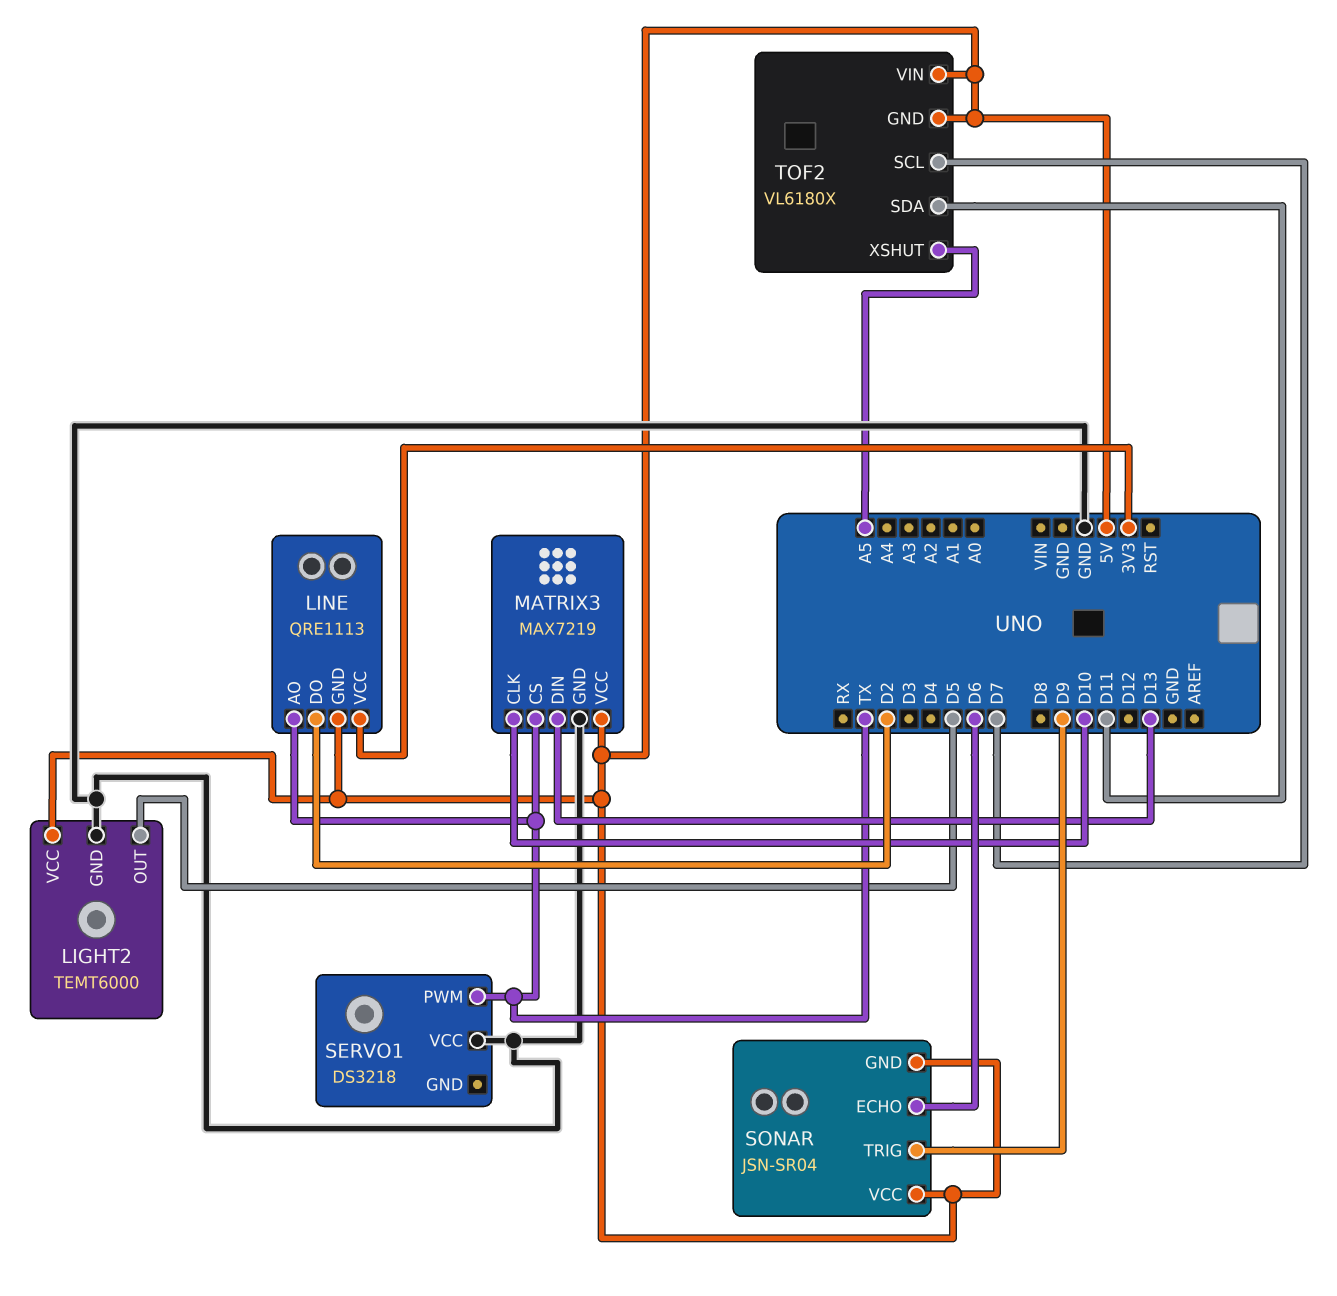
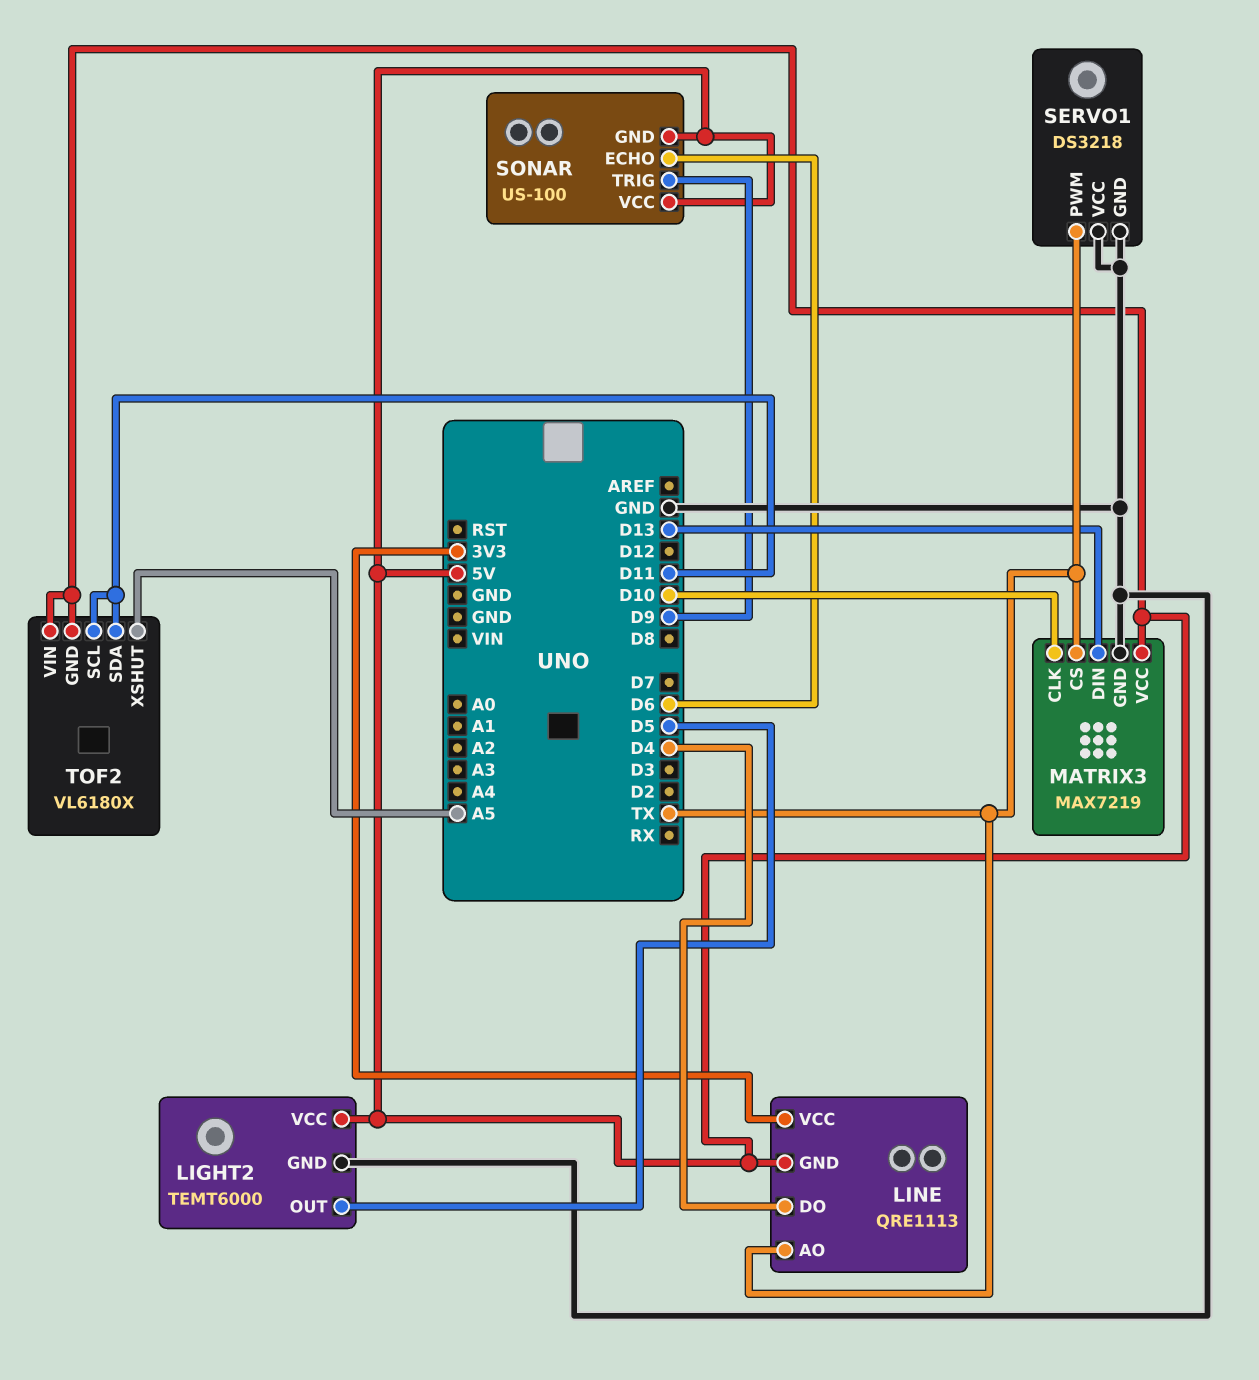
LINE pin DO: D2 -> D4
SERVO1 pin GND: none -> GND
SONAR: JSN-SR04 -> US-100
TOF2 pin SCL: D7 -> D11

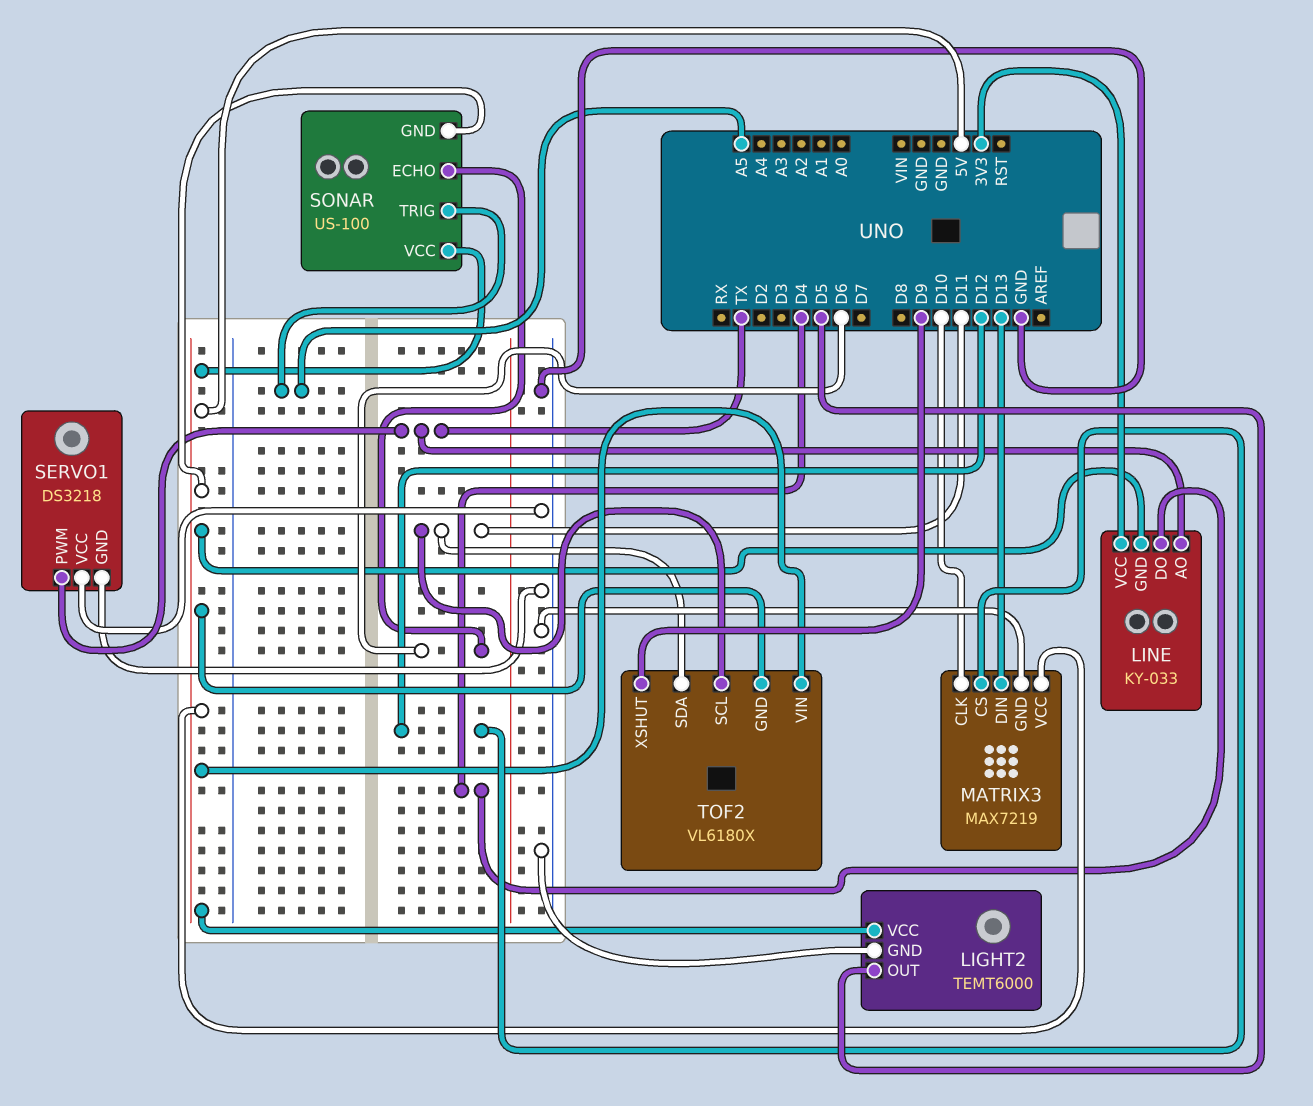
LINE: QRE1113 -> KY-033
MATRIX3 pin CS: TX -> D12
SONAR pin TRIG: D9 -> A5
TOF2 pin XSHUT: A5 -> D9

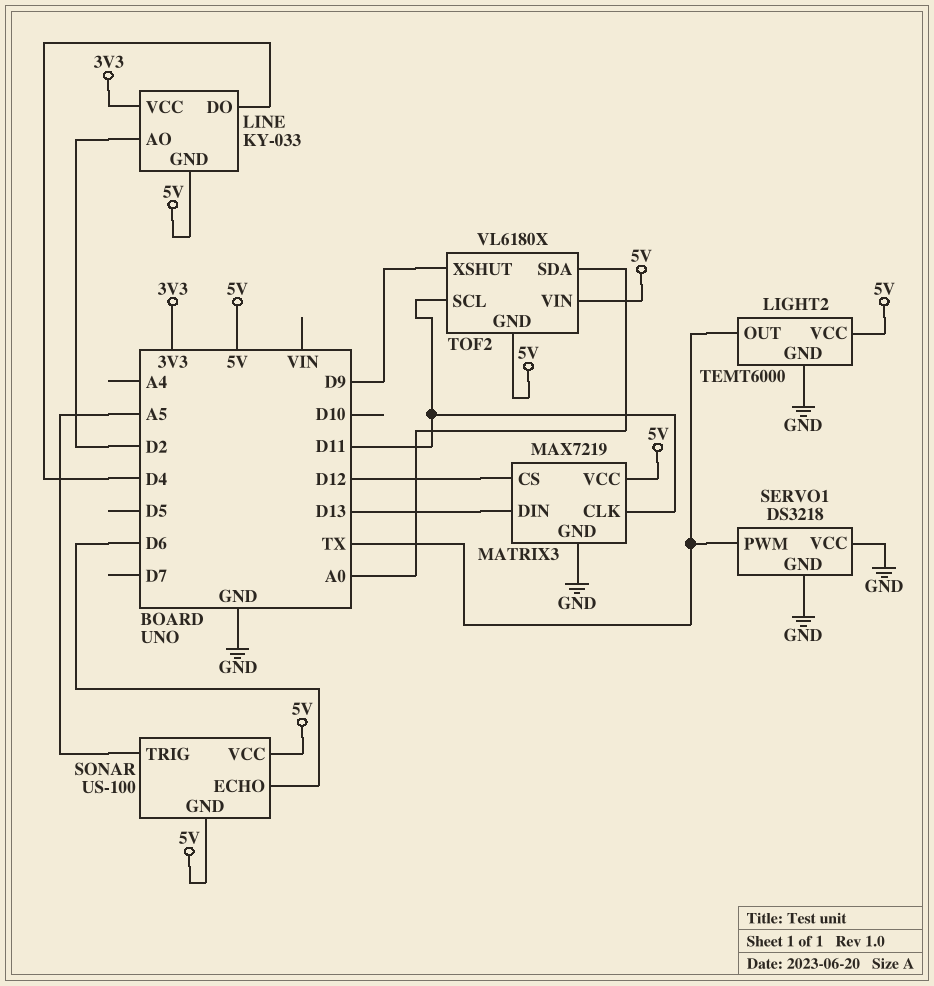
LIGHT2 pin OUT: D5 -> TX
LINE pin AO: TX -> D2
MATRIX3 pin CLK: D10 -> D11
TOF2 pin SDA: D11 -> A0

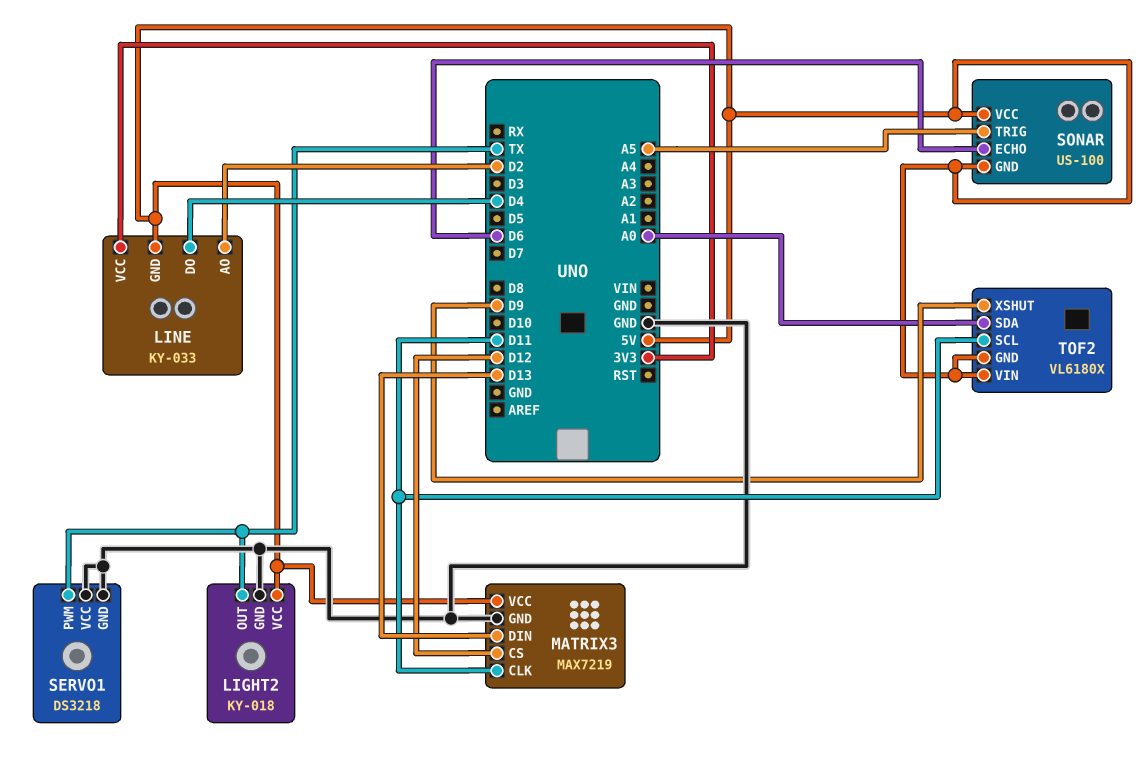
LIGHT2: TEMT6000 -> KY-018

